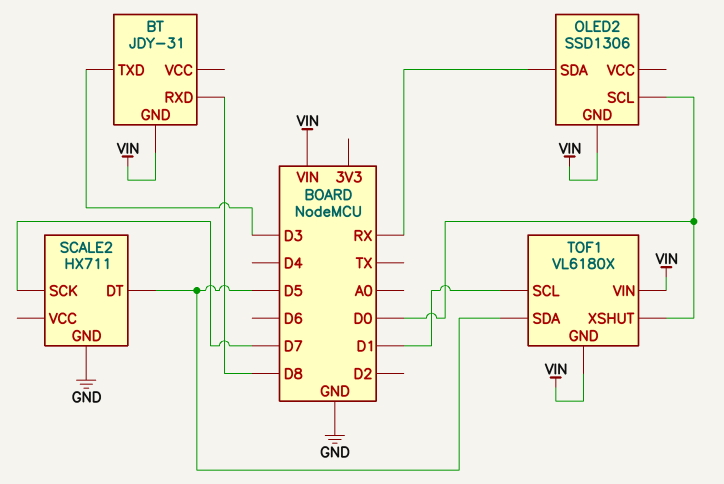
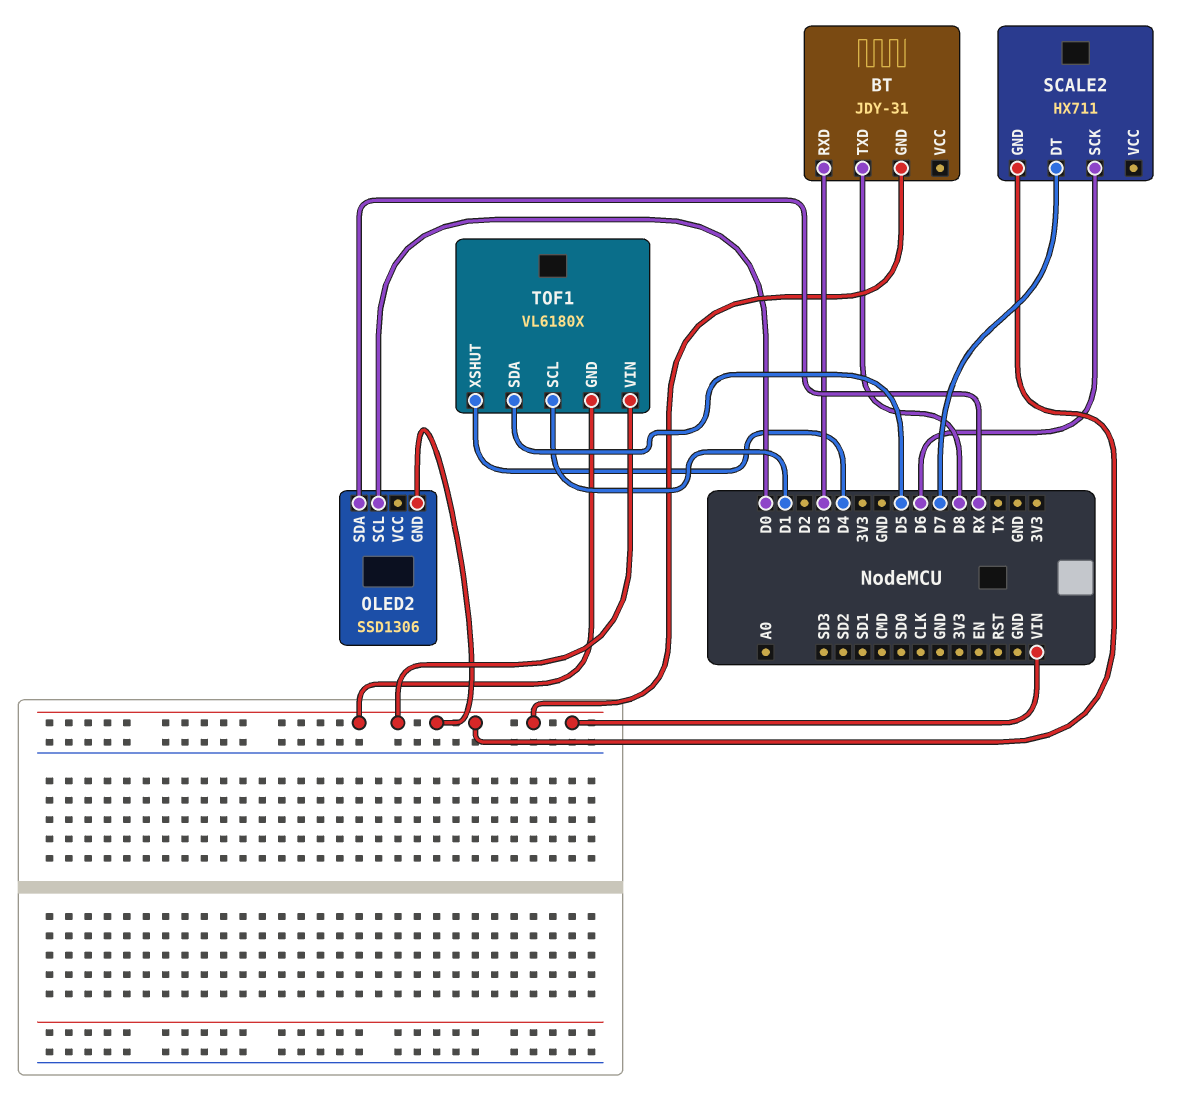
BT pin RXD: D8 -> D3
BT pin TXD: D3 -> D8
SCALE2 pin DT: D5 -> D7
SCALE2 pin GND: GND -> VIN
SCALE2 pin SCK: D7 -> D6
TOF1 pin XSHUT: D0 -> D4

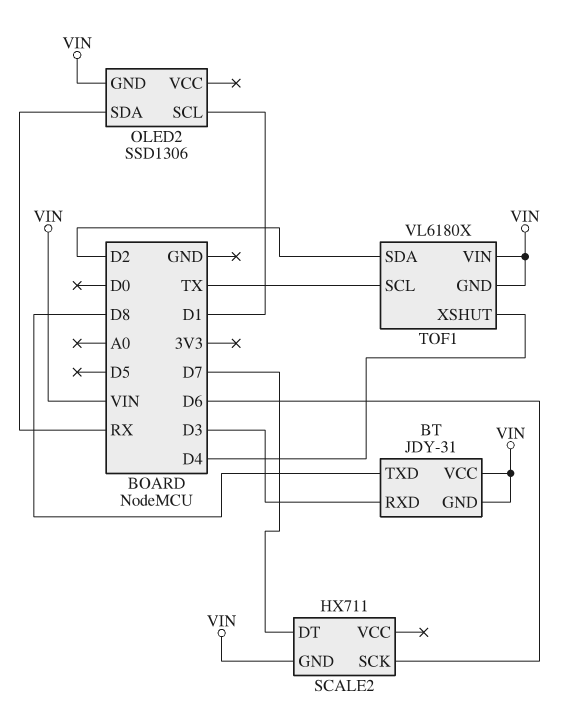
BT pin VCC: none -> VIN
OLED2 pin SCL: D0 -> D1
TOF1 pin SCL: D1 -> TX
TOF1 pin SDA: D5 -> D2

